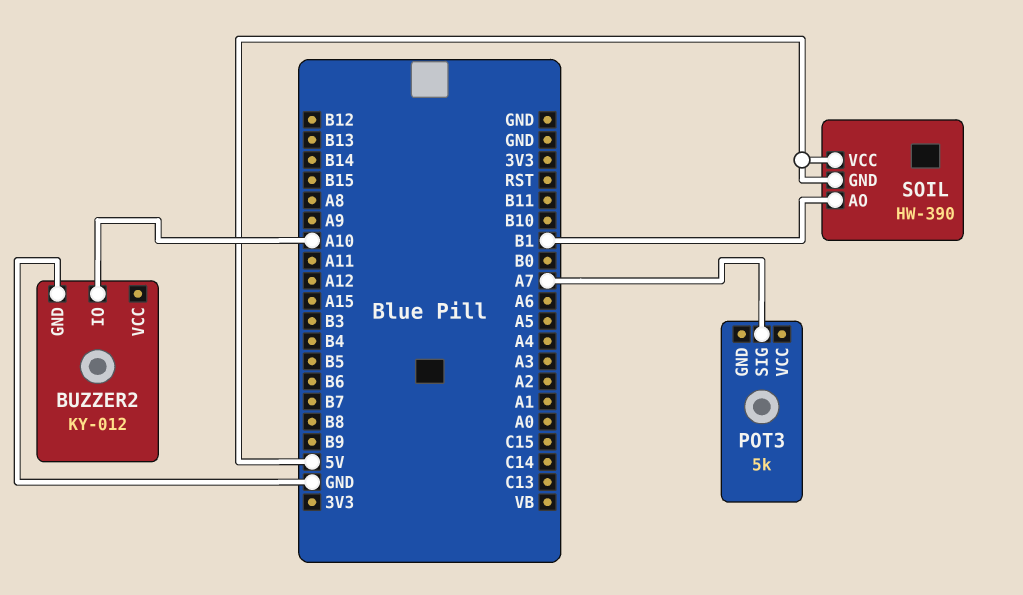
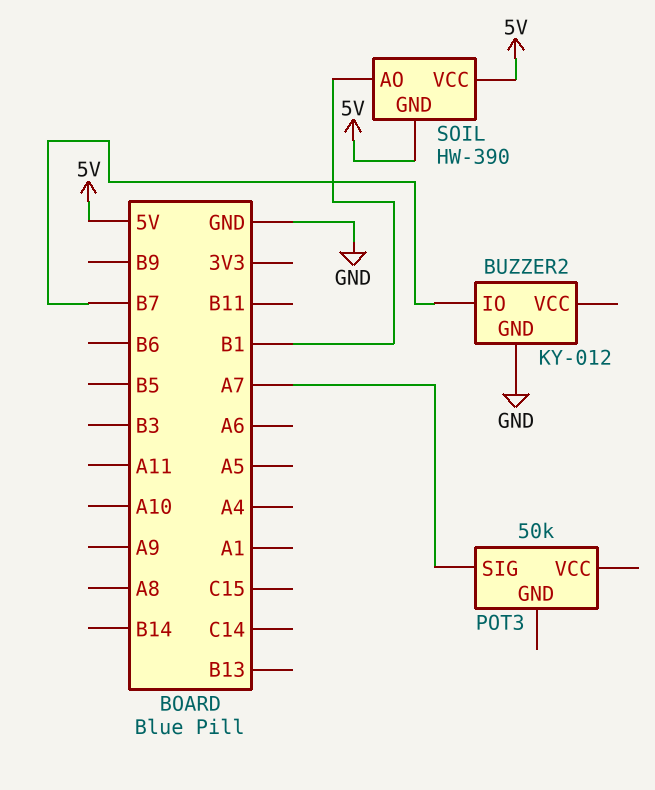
BUZZER2 pin IO: A10 -> B7
POT3: 5k -> 50k

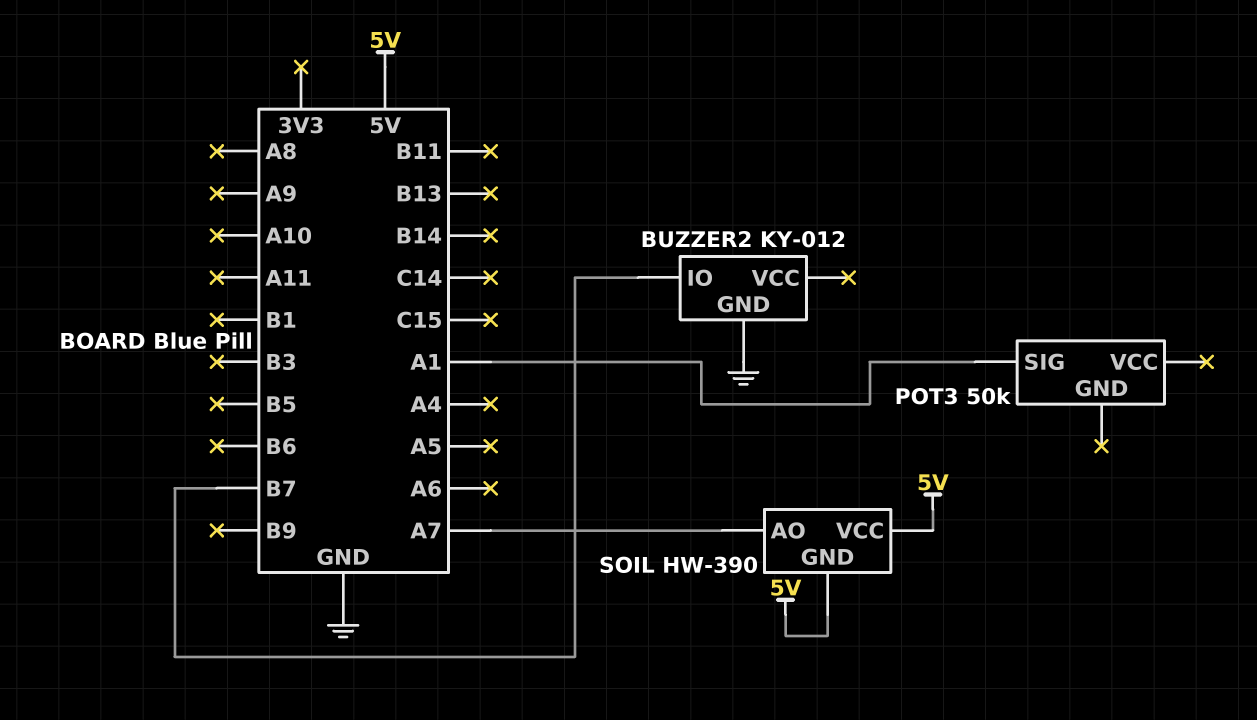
POT3 pin SIG: A7 -> A1
SOIL pin AO: B1 -> A7

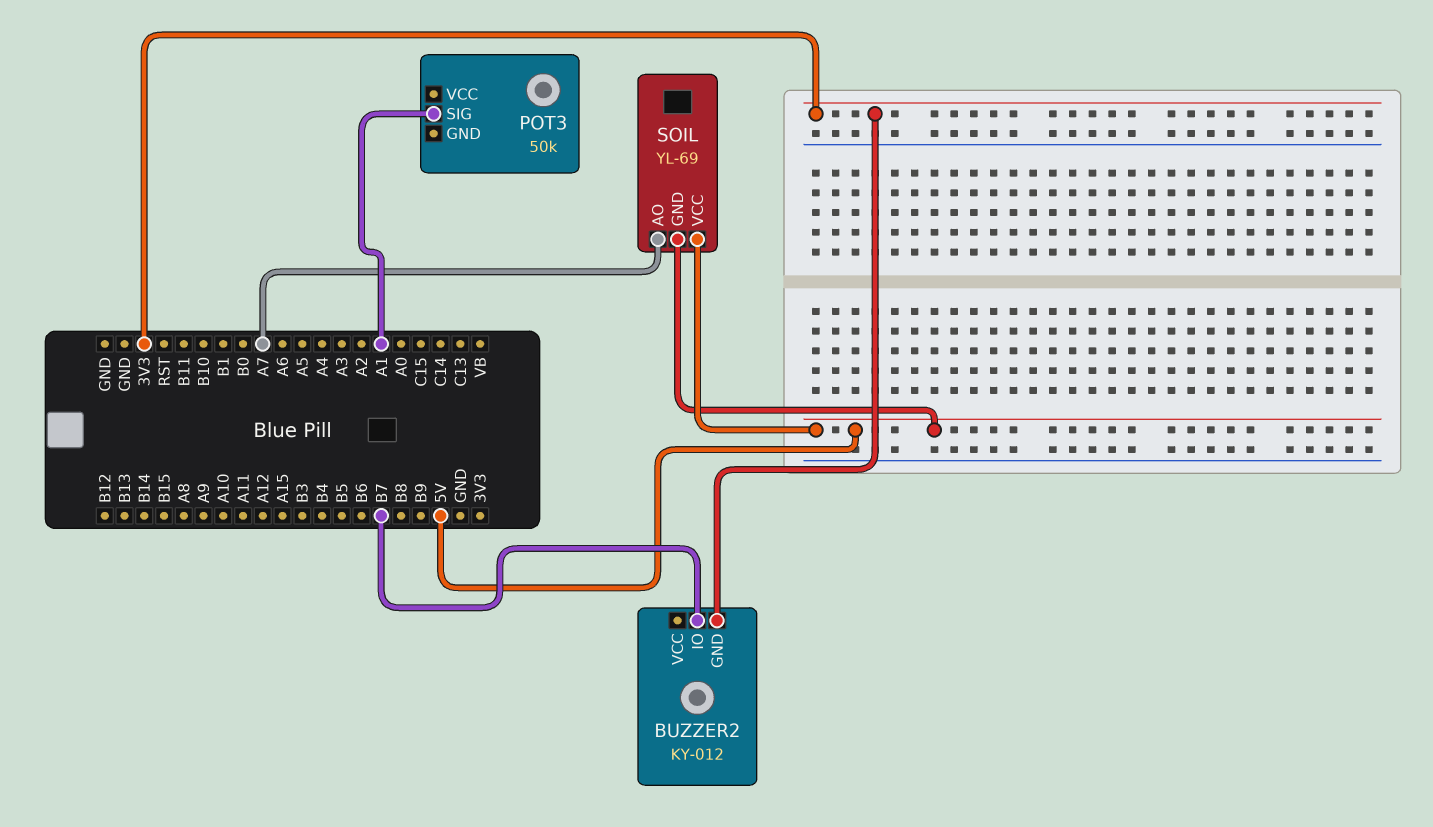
BUZZER2 pin GND: GND -> 3V3
SOIL: HW-390 -> YL-69

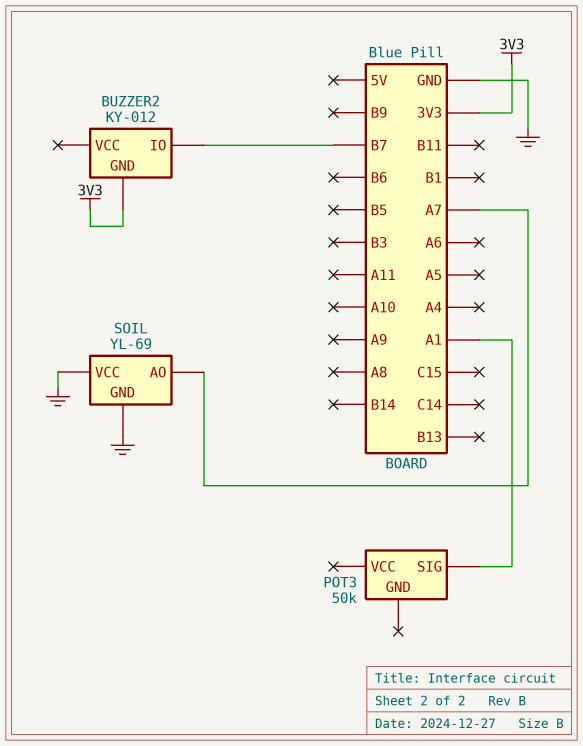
SOIL pin GND: 5V -> GND
SOIL pin VCC: 5V -> GND

